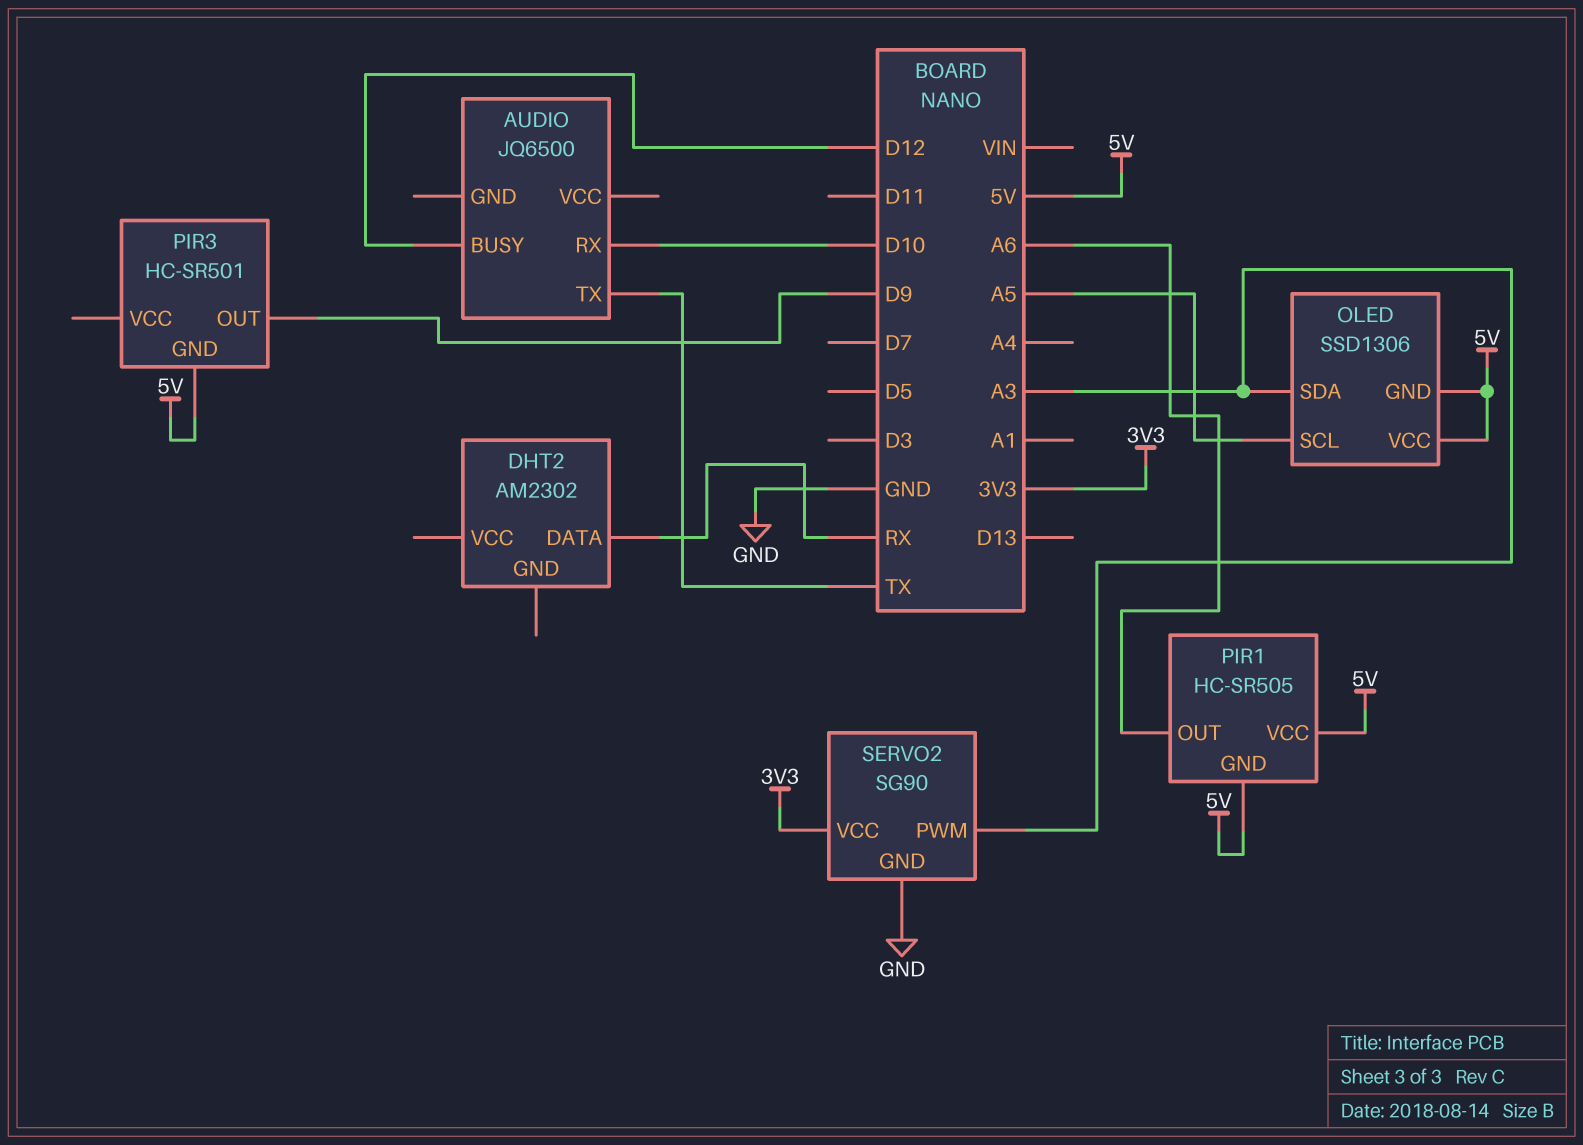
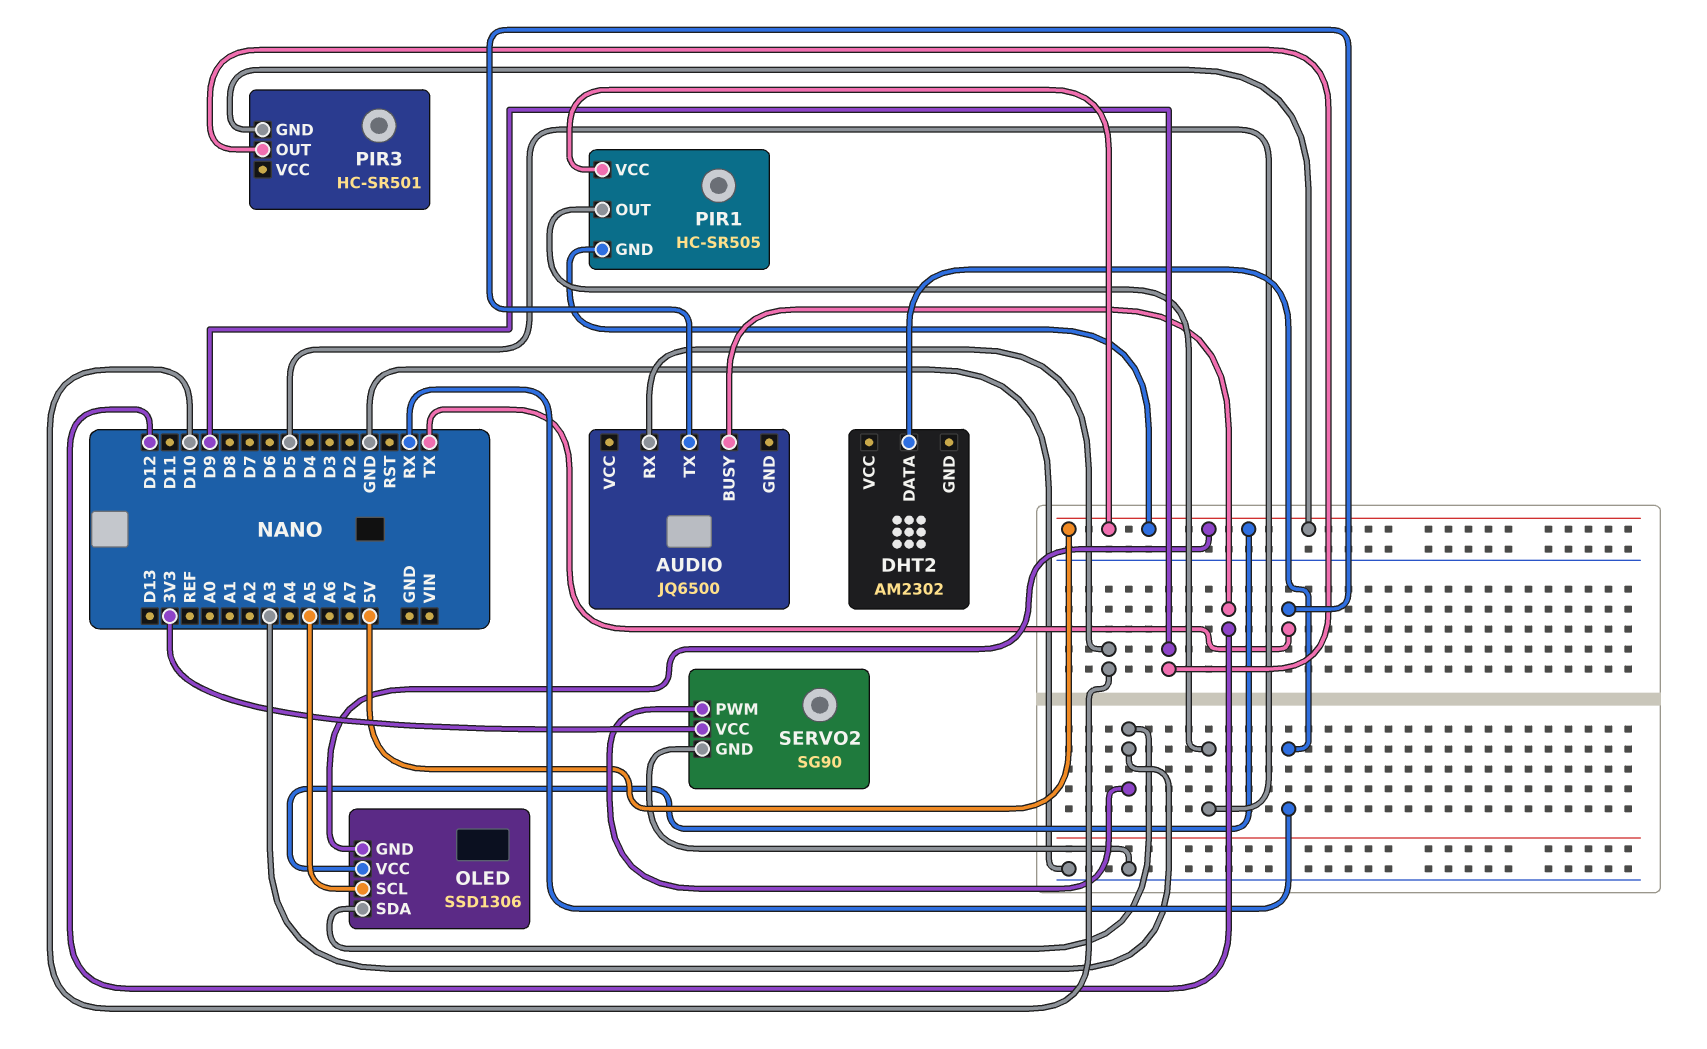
PIR1 pin OUT: A6 -> D5

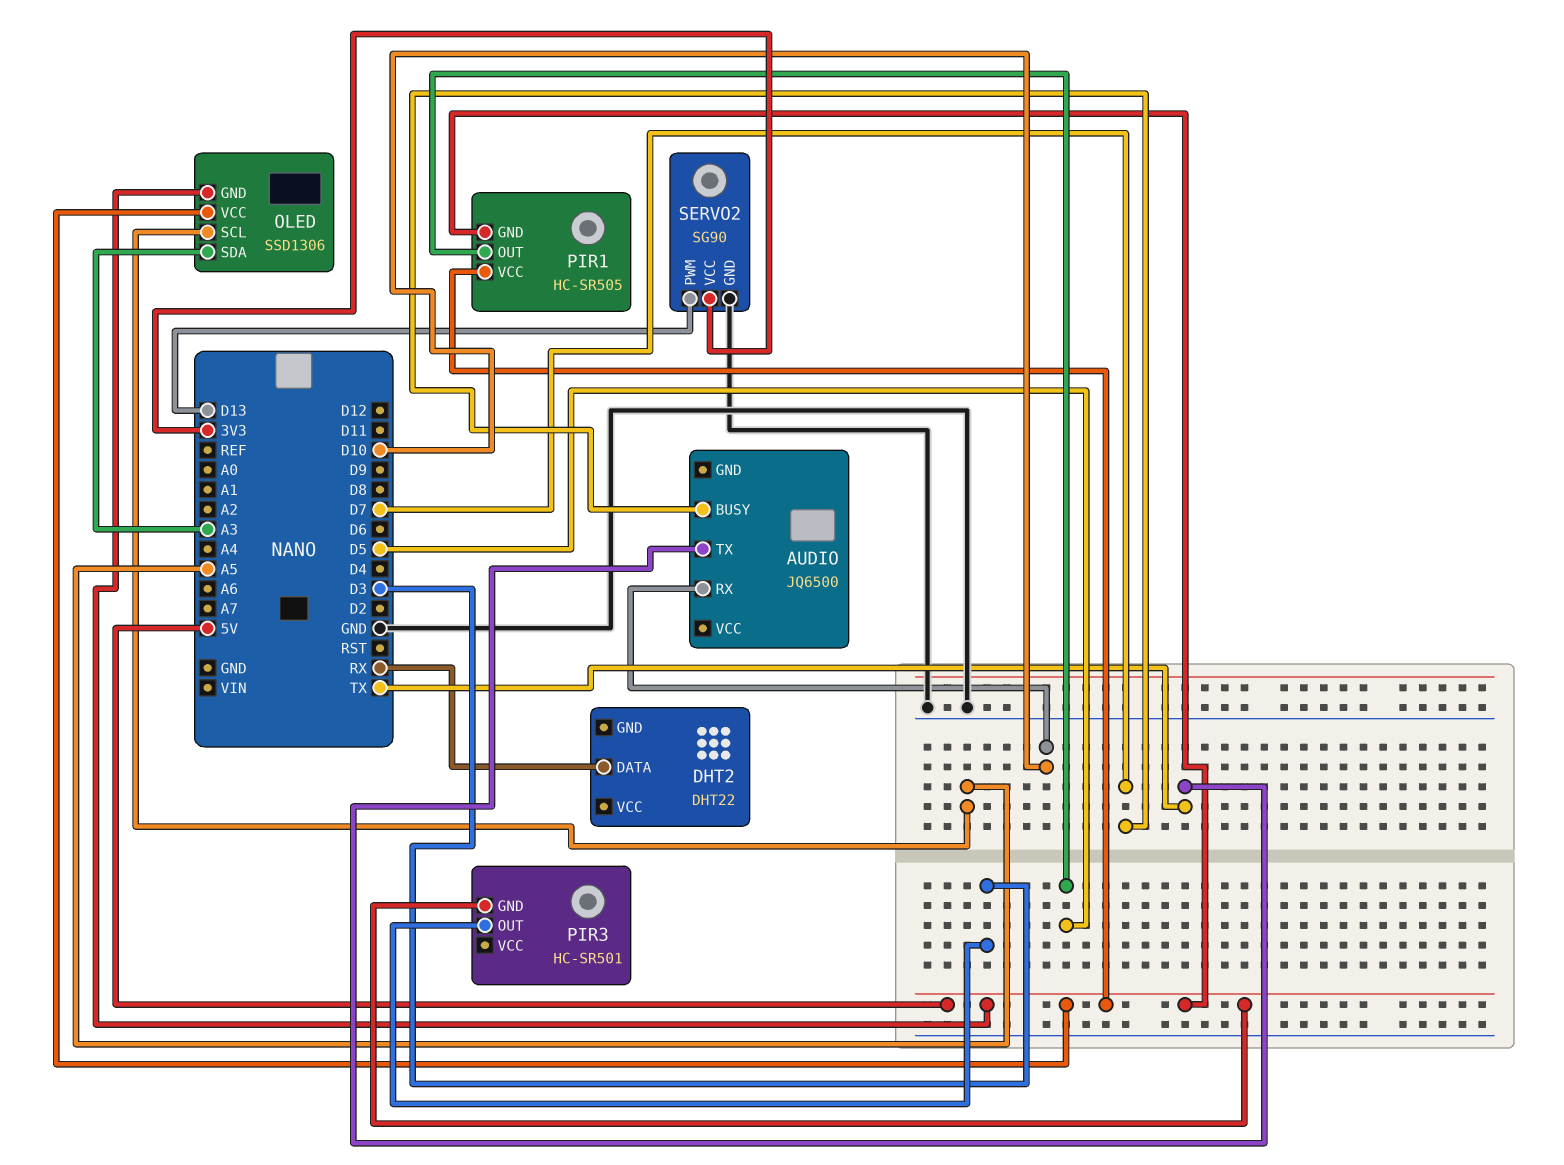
AUDIO pin BUSY: D12 -> D7
DHT2: AM2302 -> DHT22
PIR3 pin OUT: D9 -> D3
SERVO2 pin PWM: A3 -> D13

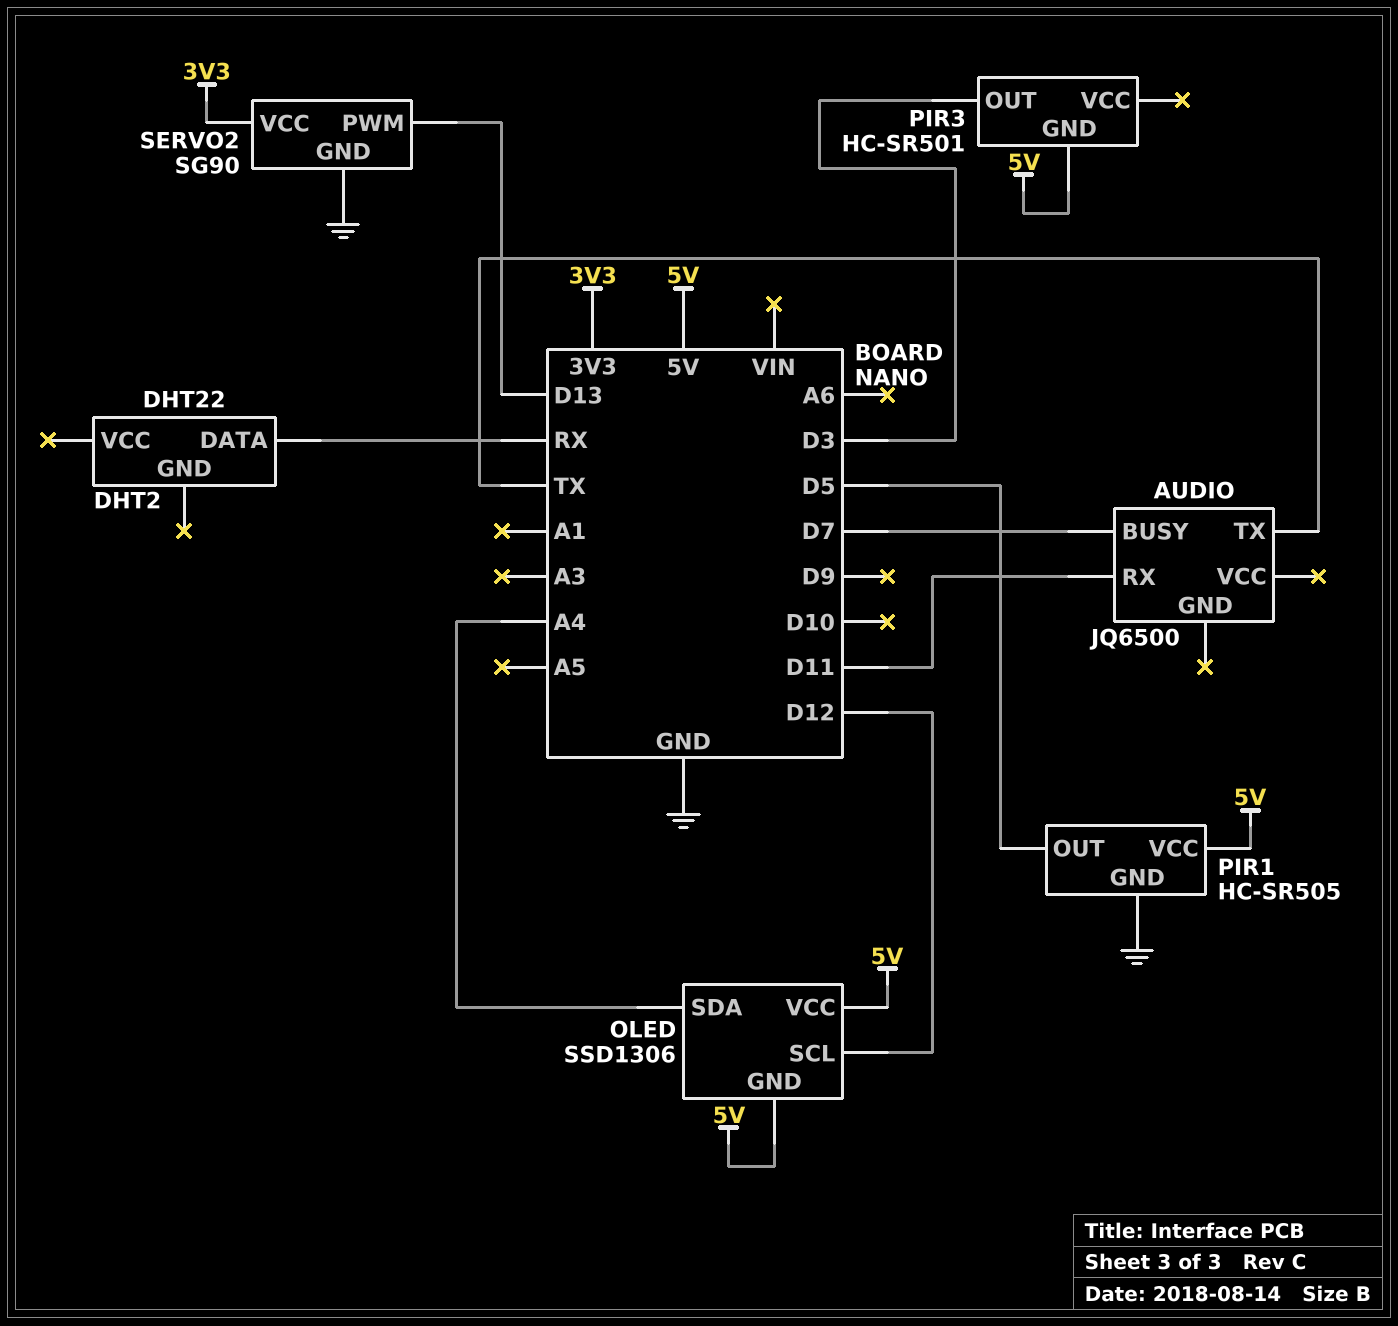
AUDIO pin RX: D10 -> D11
OLED pin SCL: A5 -> D12
OLED pin SDA: A3 -> A4
PIR1 pin GND: 5V -> GND

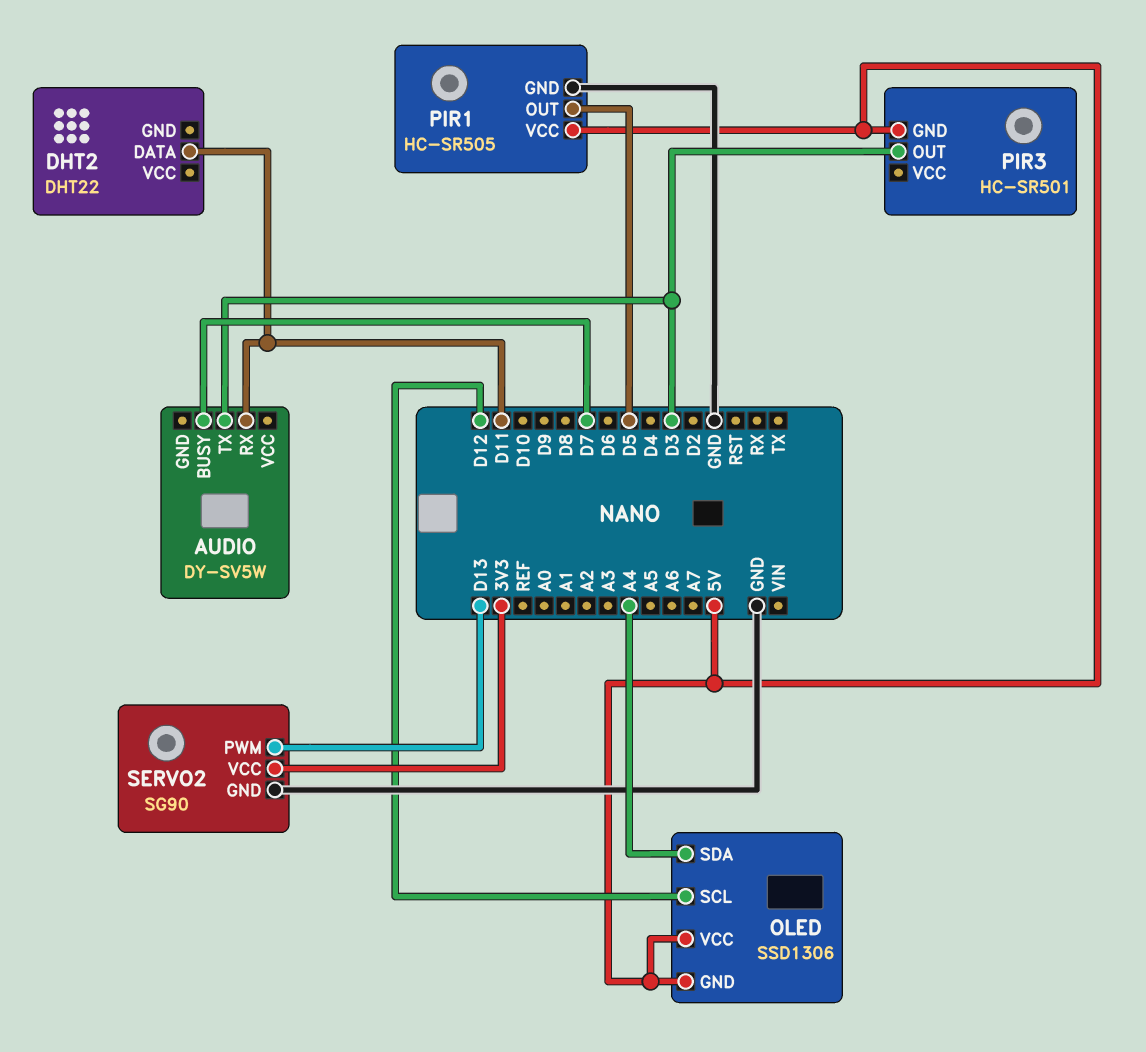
AUDIO: JQ6500 -> DY-SV5W
AUDIO pin TX: TX -> D3
DHT2 pin DATA: RX -> D11

